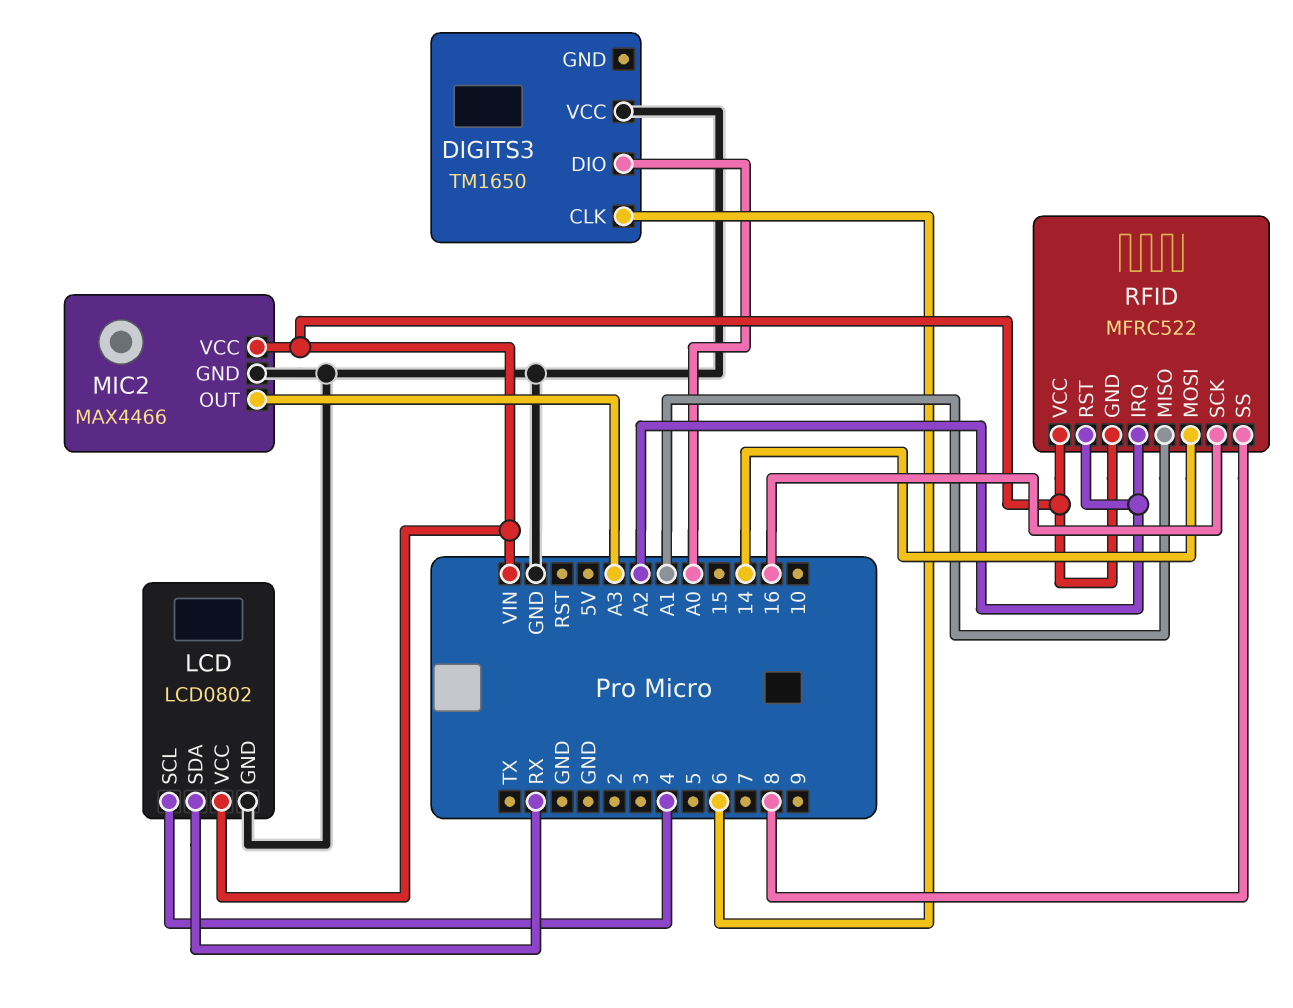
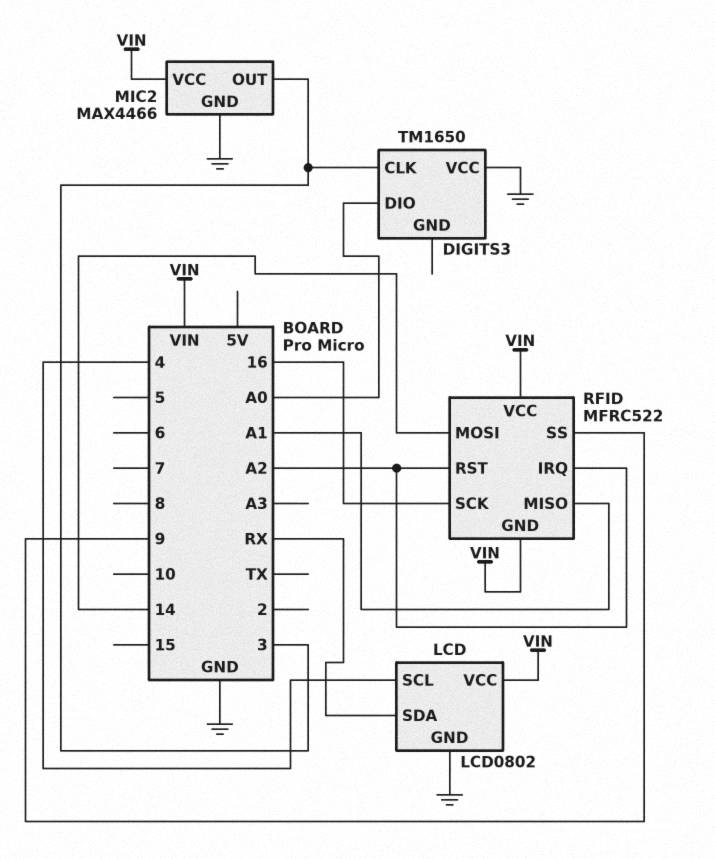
DIGITS3 pin CLK: 6 -> 3
MIC2 pin OUT: A3 -> 3
RFID pin SS: 8 -> 9

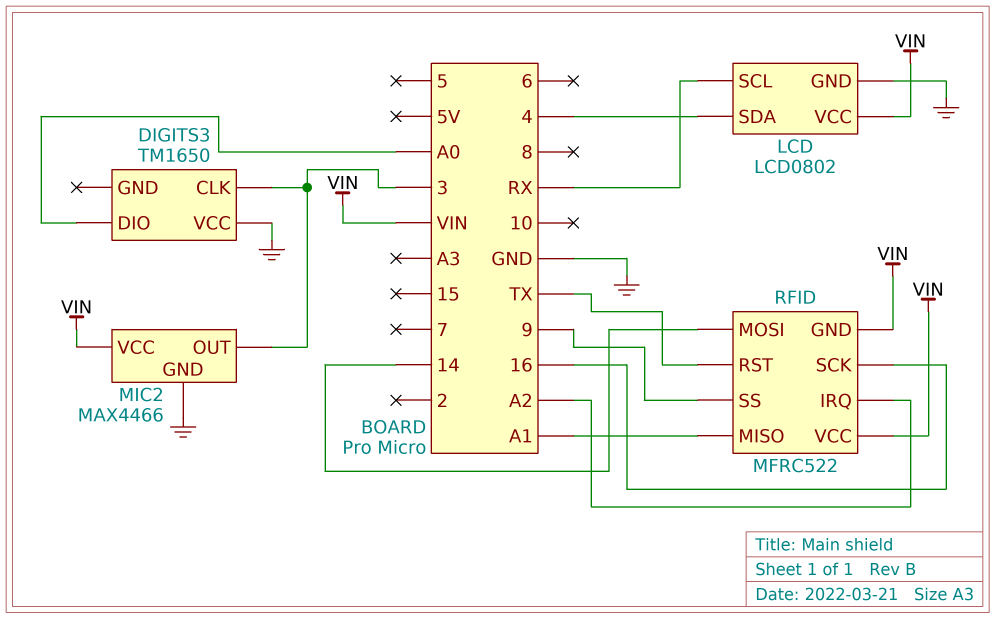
LCD pin SCL: 4 -> RX
LCD pin SDA: RX -> 4
RFID pin RST: A2 -> TX

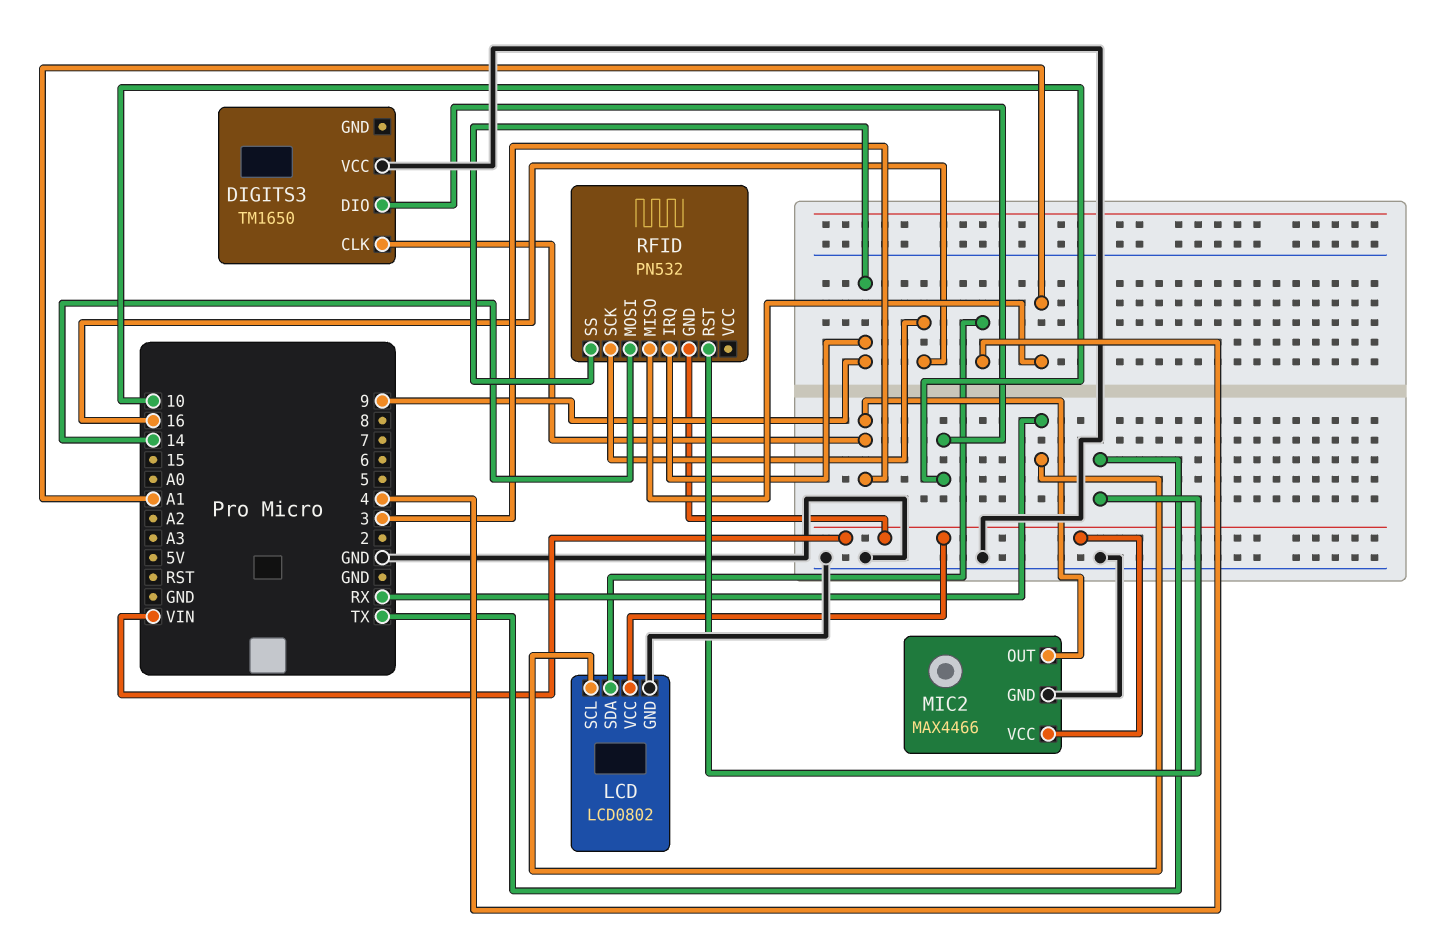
DIGITS3 pin DIO: A0 -> 10
RFID: MFRC522 -> PN532
RFID pin IRQ: A2 -> 9
RFID pin VCC: VIN -> none

